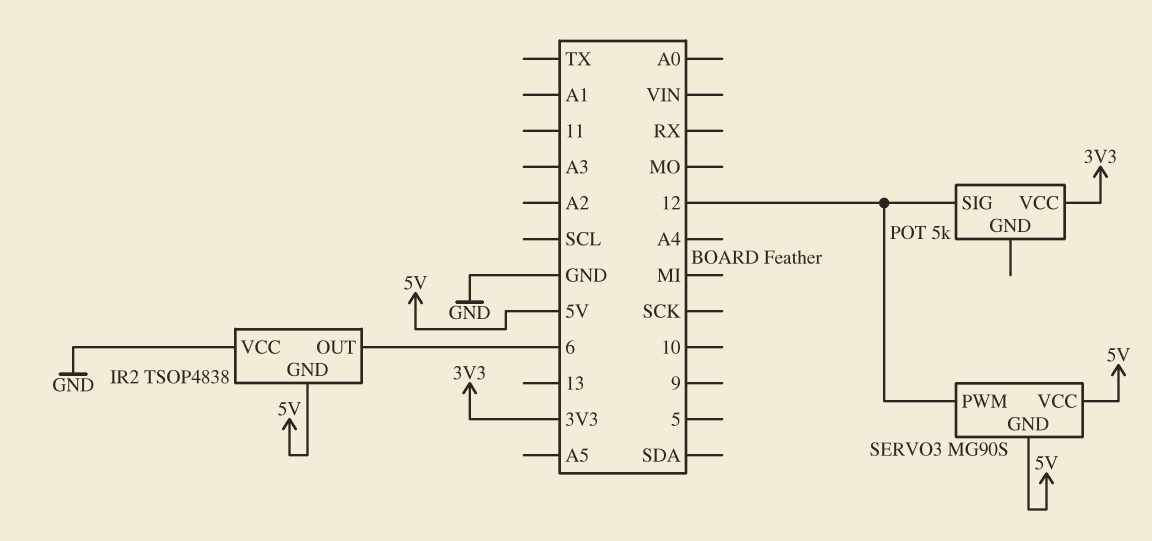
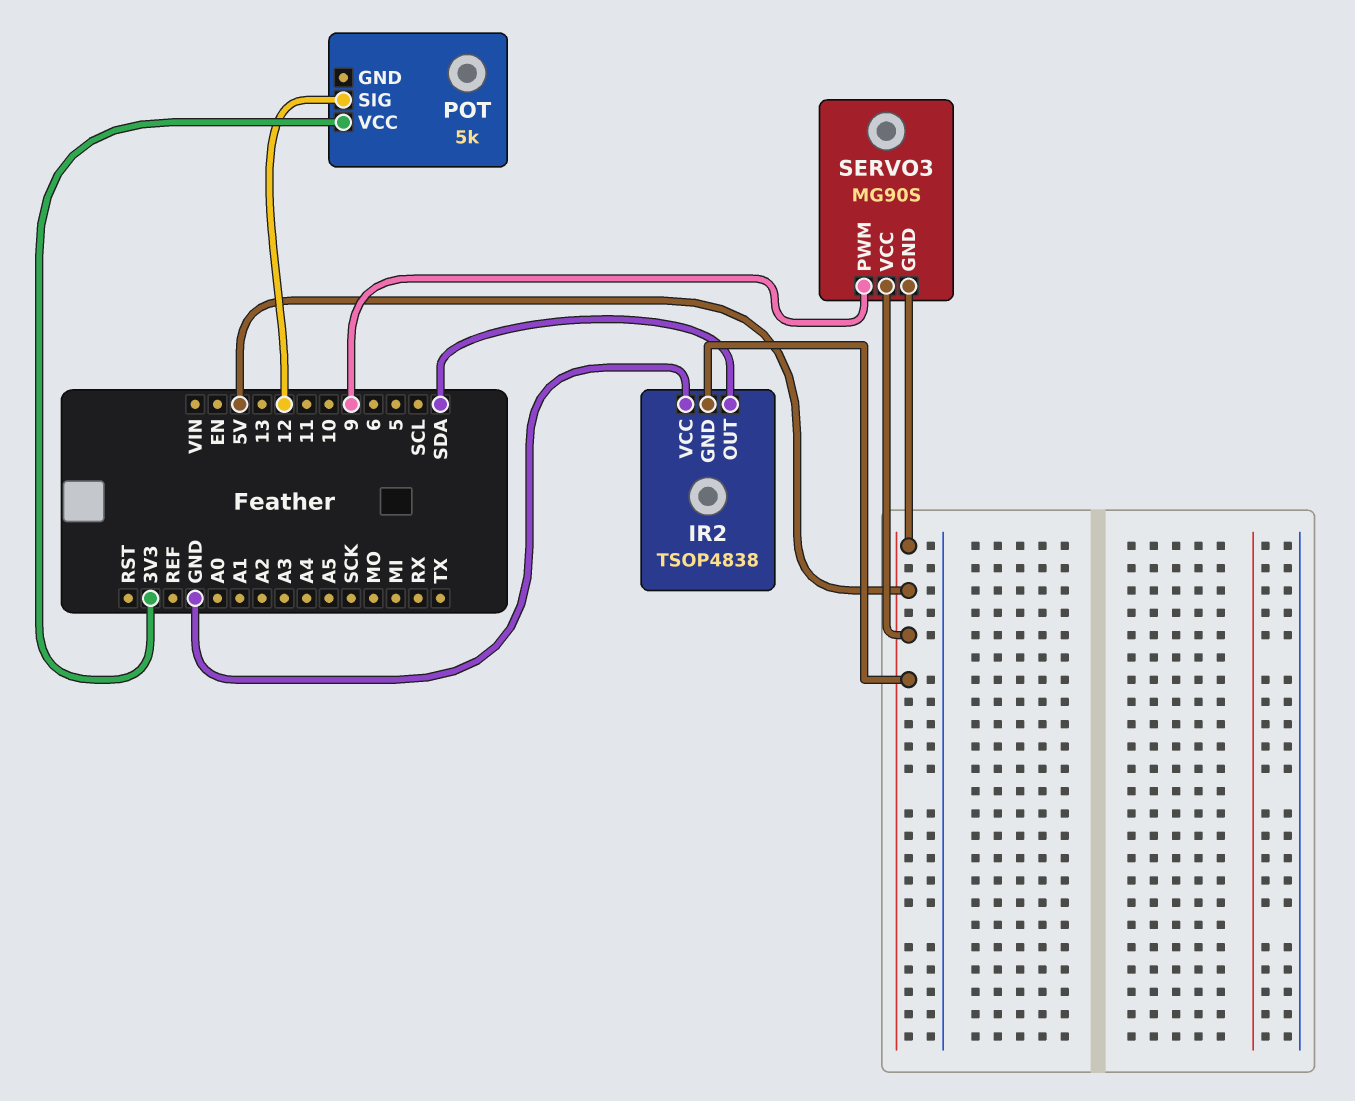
IR2 pin OUT: 6 -> SDA
SERVO3 pin PWM: 12 -> 9

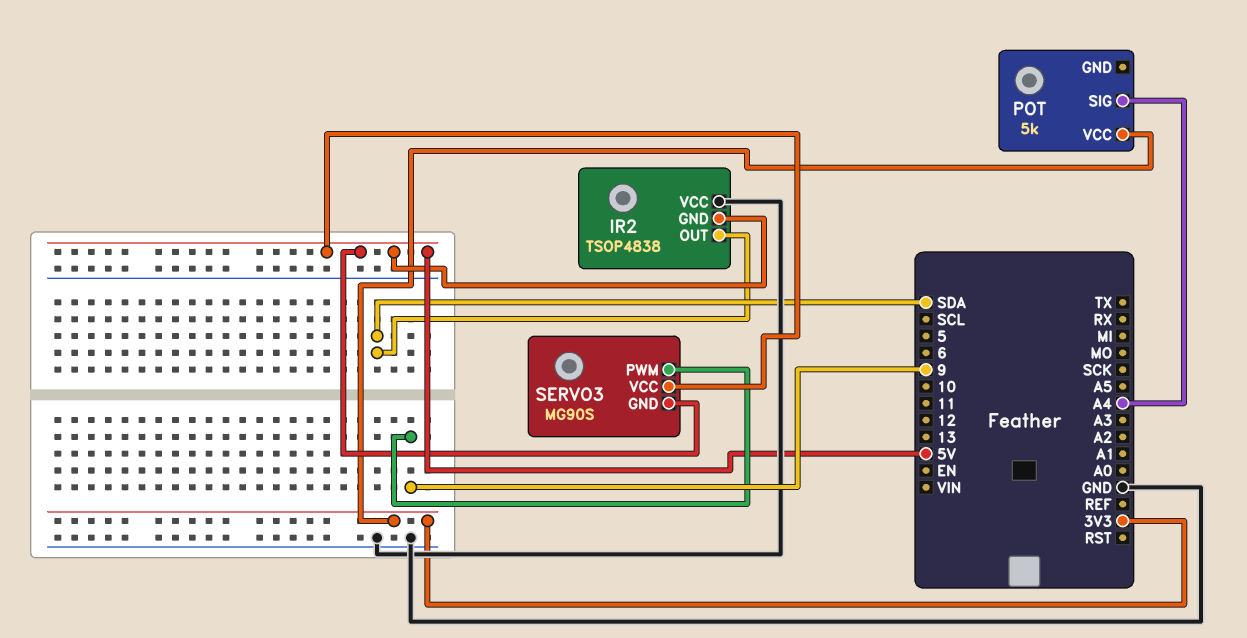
POT pin SIG: 12 -> A4

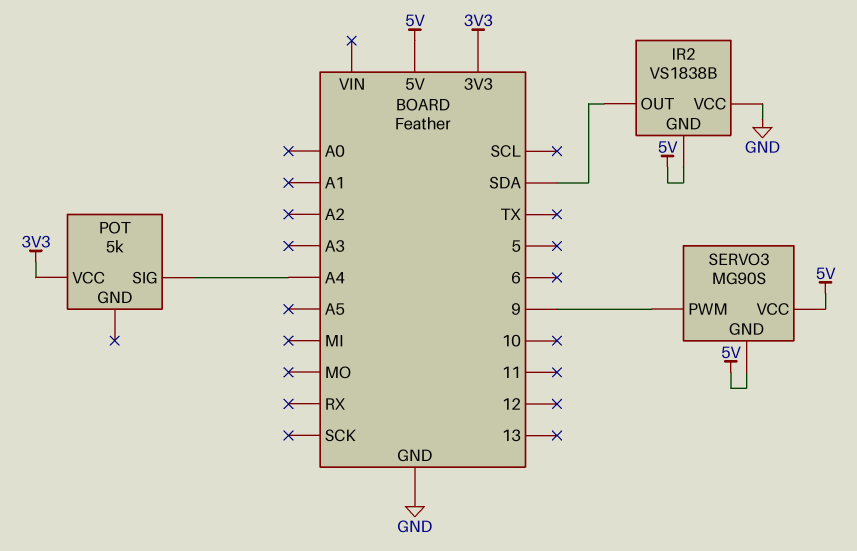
IR2: TSOP4838 -> VS1838B

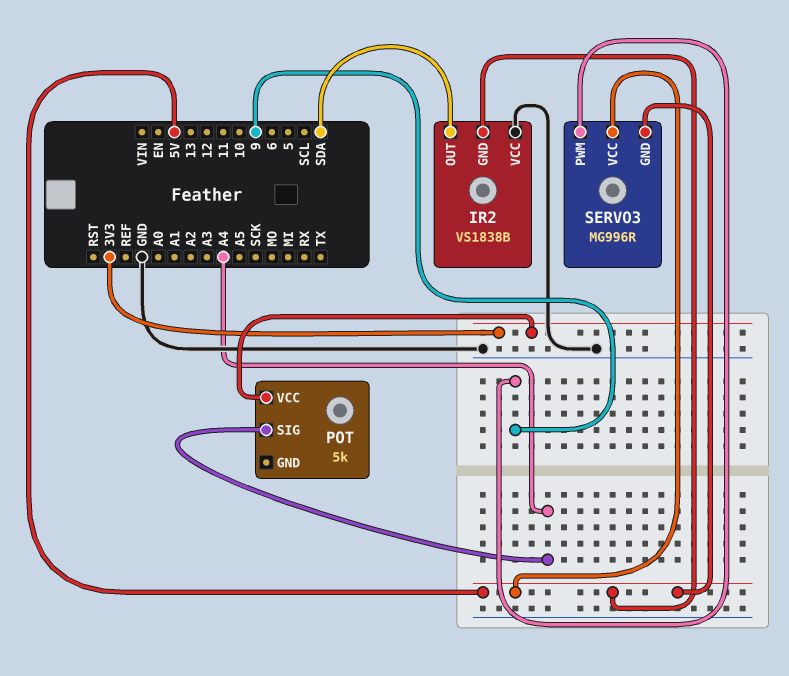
SERVO3: MG90S -> MG996R

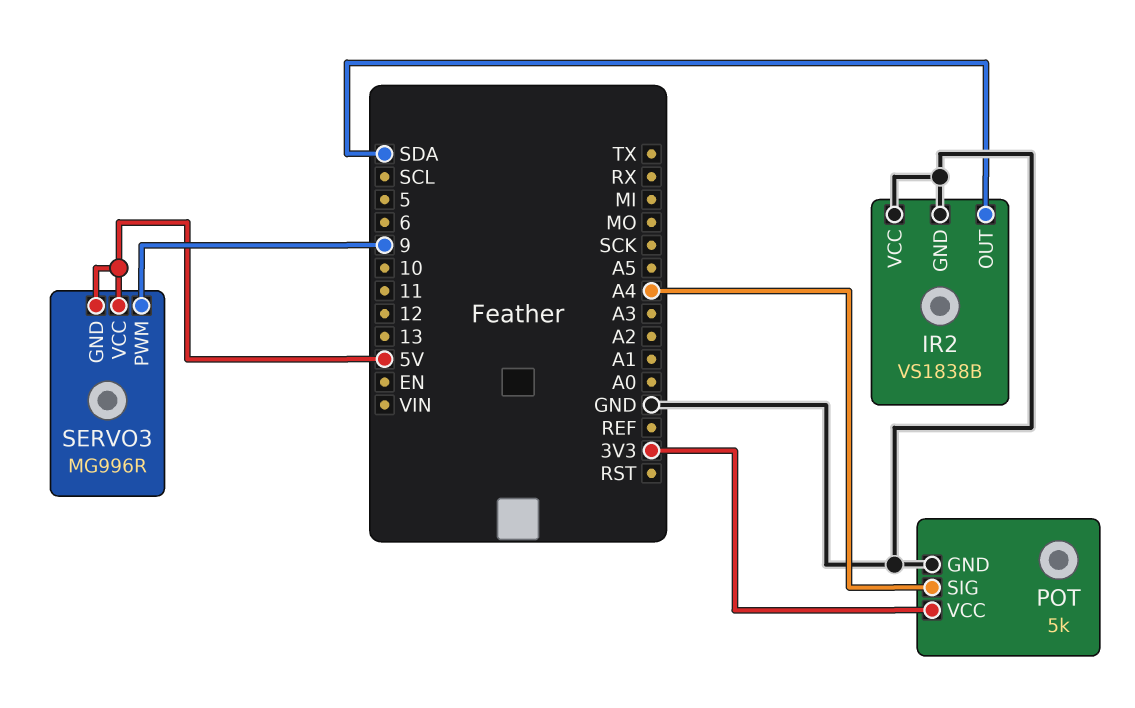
IR2 pin GND: 5V -> GND
POT pin GND: none -> GND

